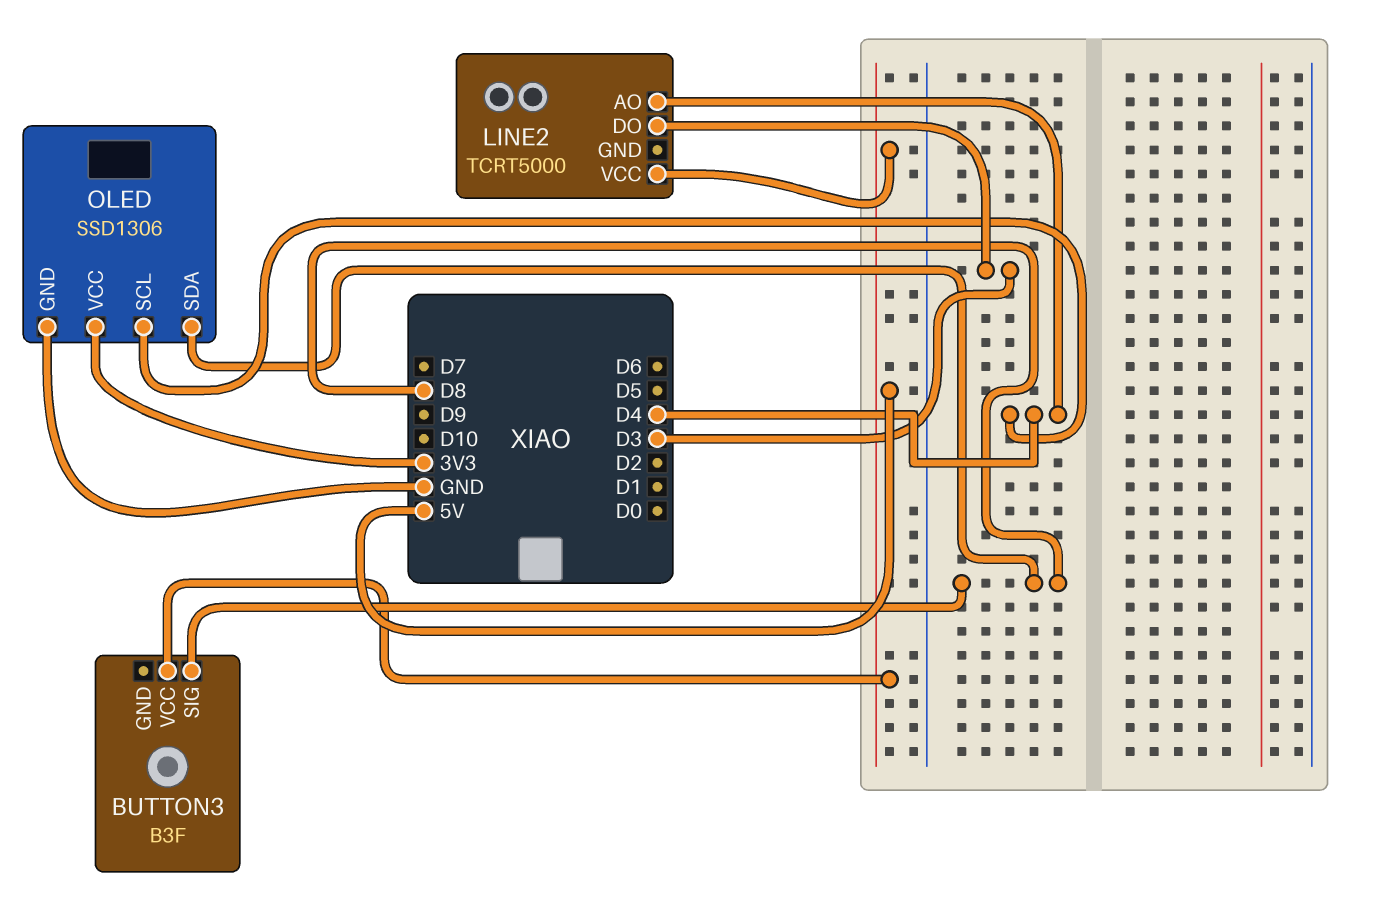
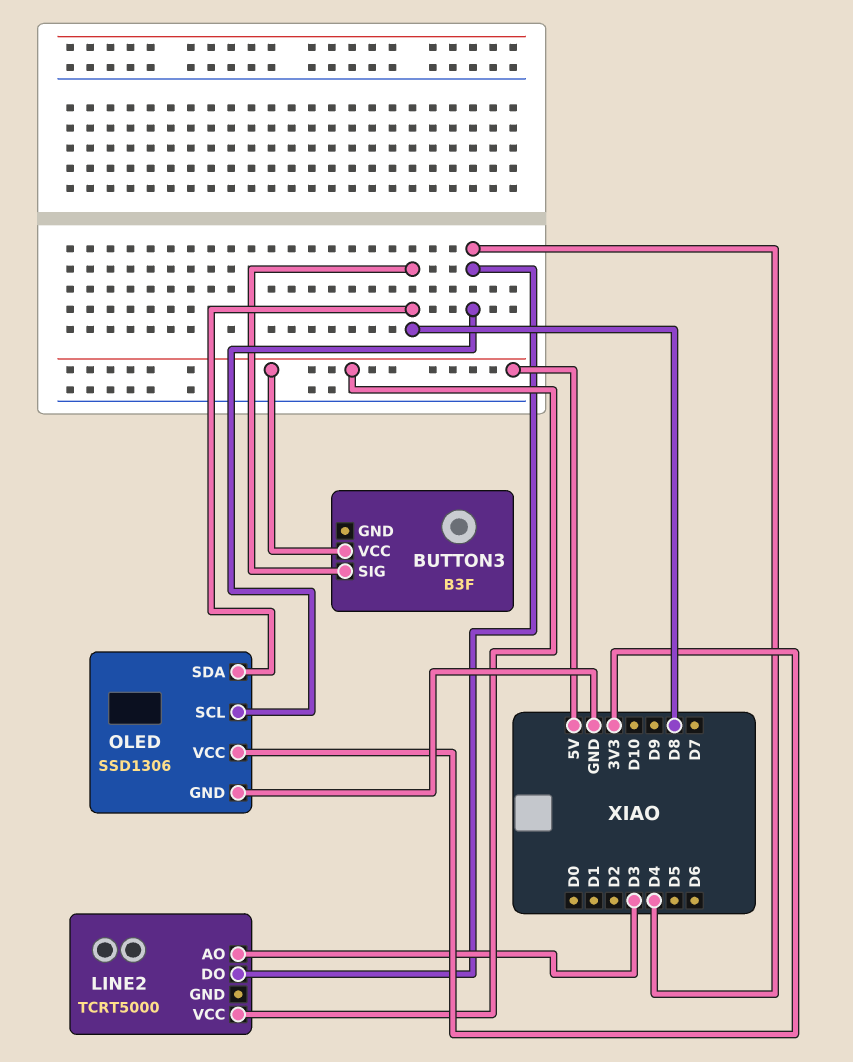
LINE2 pin AO: D4 -> D3
LINE2 pin DO: D3 -> D4

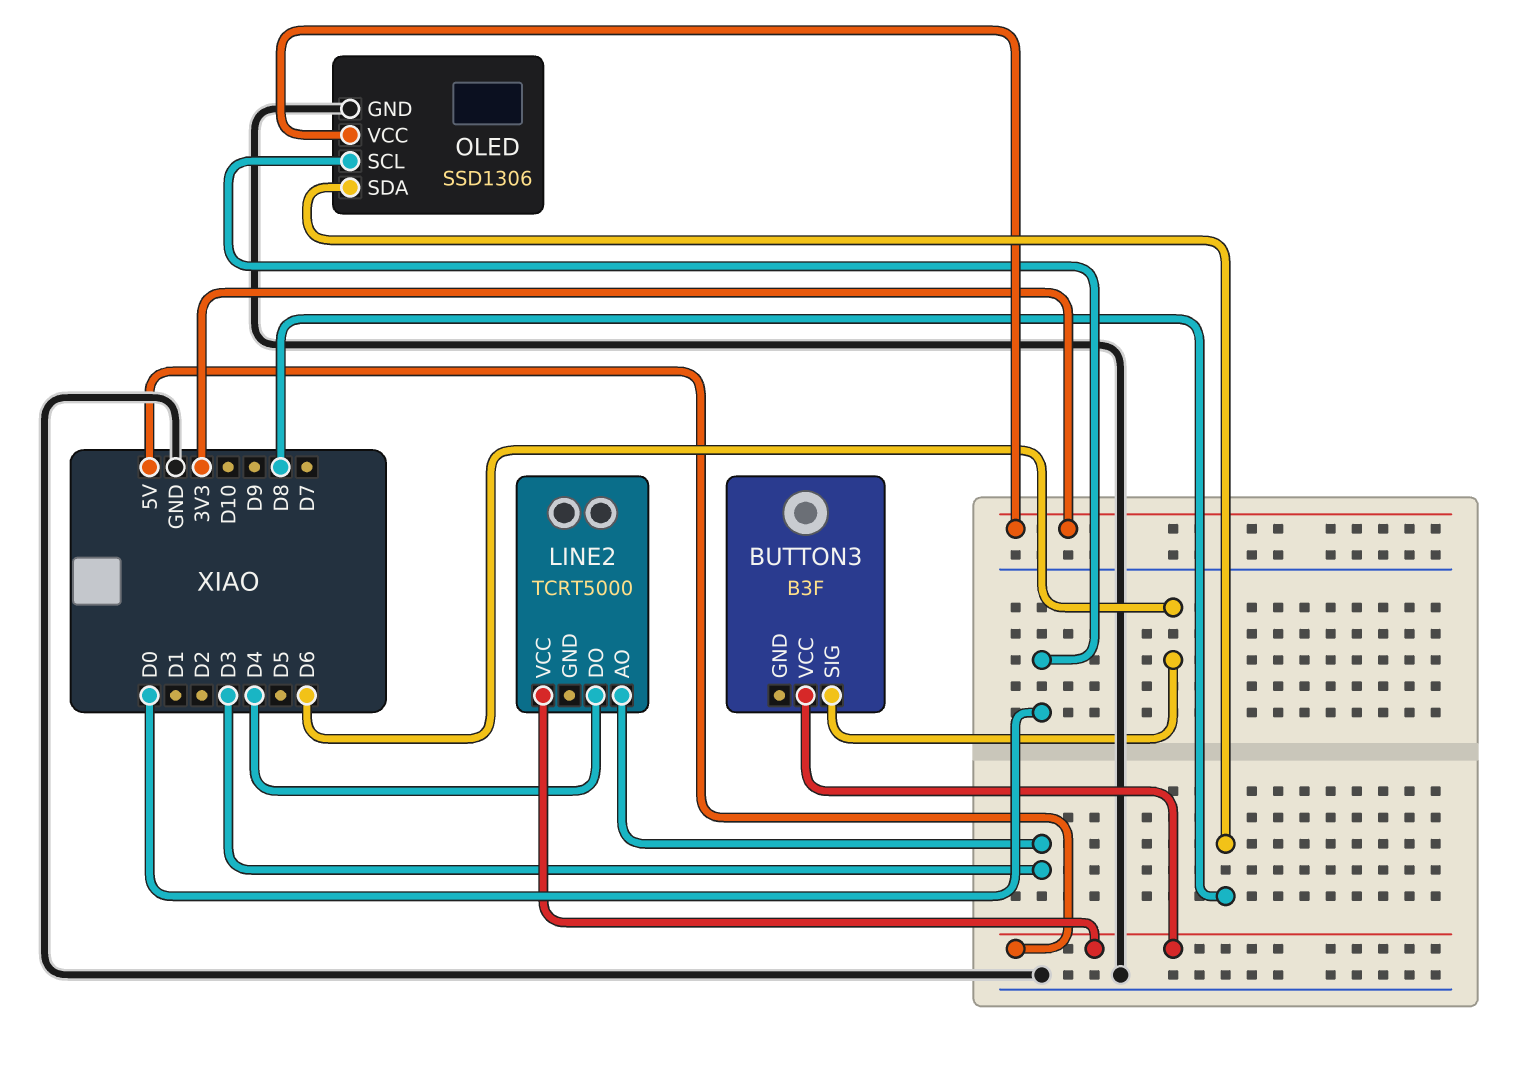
BUTTON3 pin SIG: D8 -> D6
OLED pin SCL: D4 -> D0

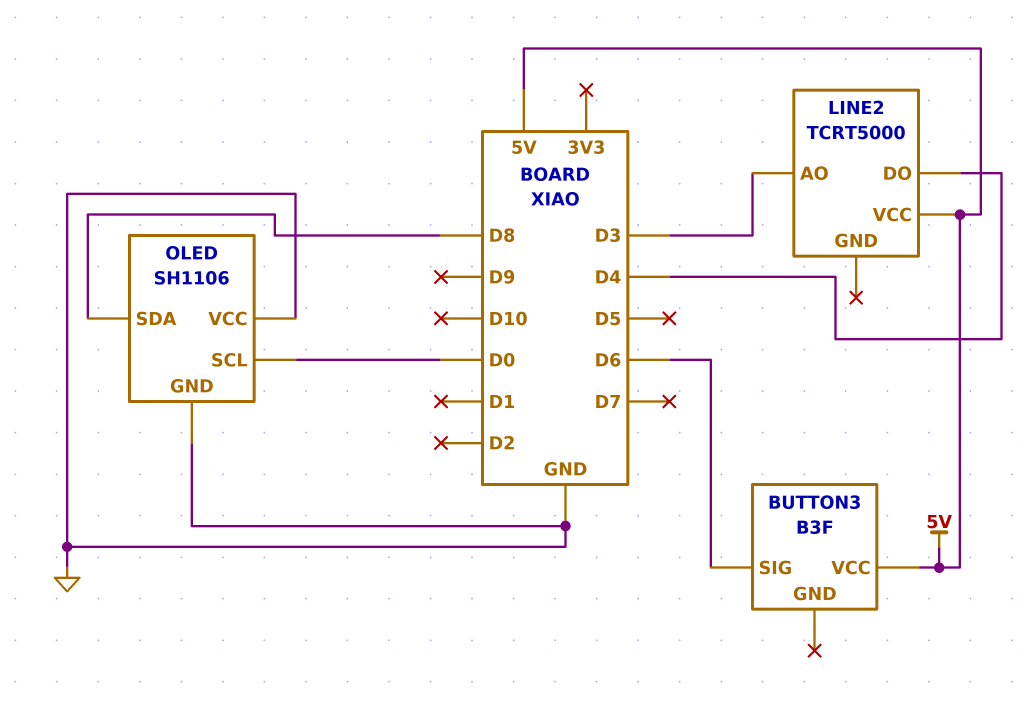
OLED: SSD1306 -> SH1106
OLED pin VCC: 3V3 -> GND

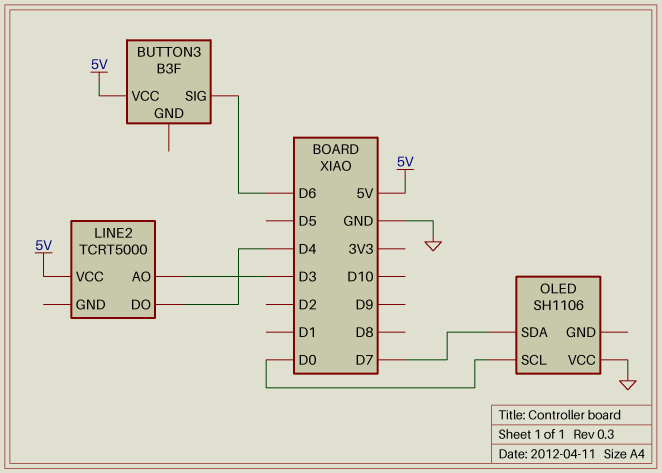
OLED pin GND: GND -> none
OLED pin SDA: D8 -> D7

